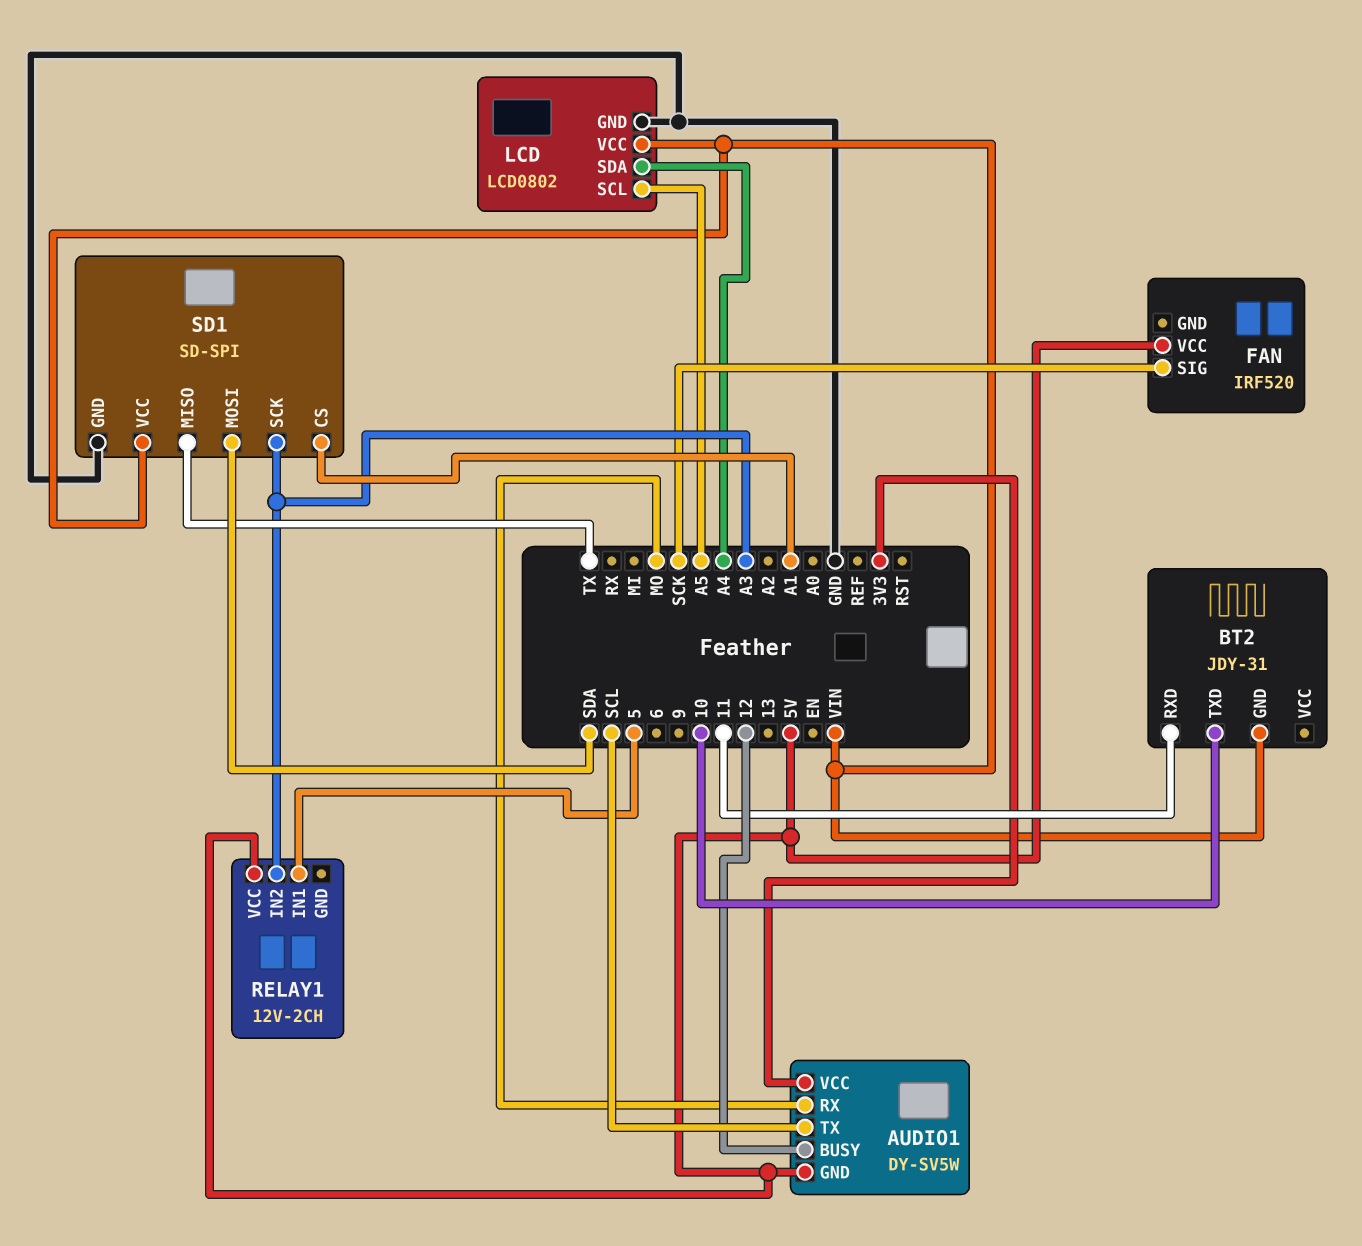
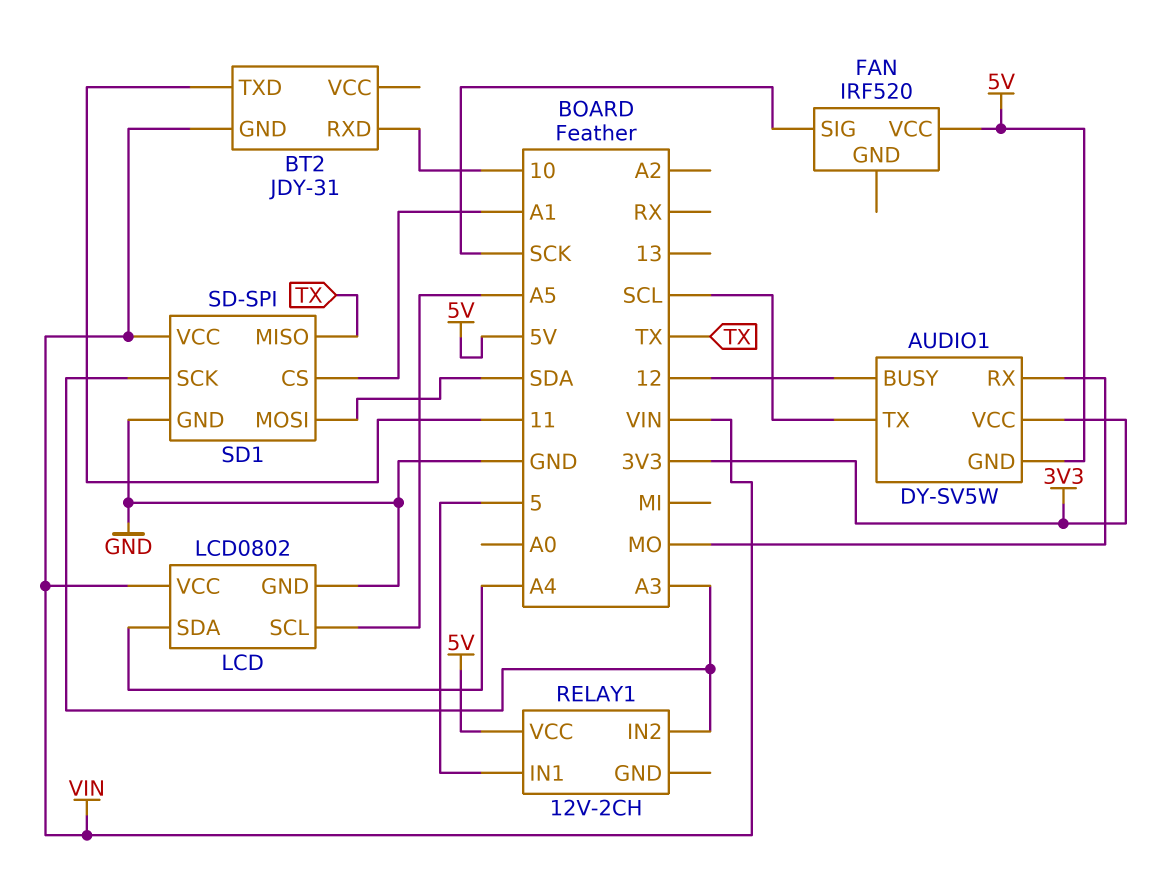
BT2 pin RXD: 11 -> 10
BT2 pin TXD: 10 -> 11

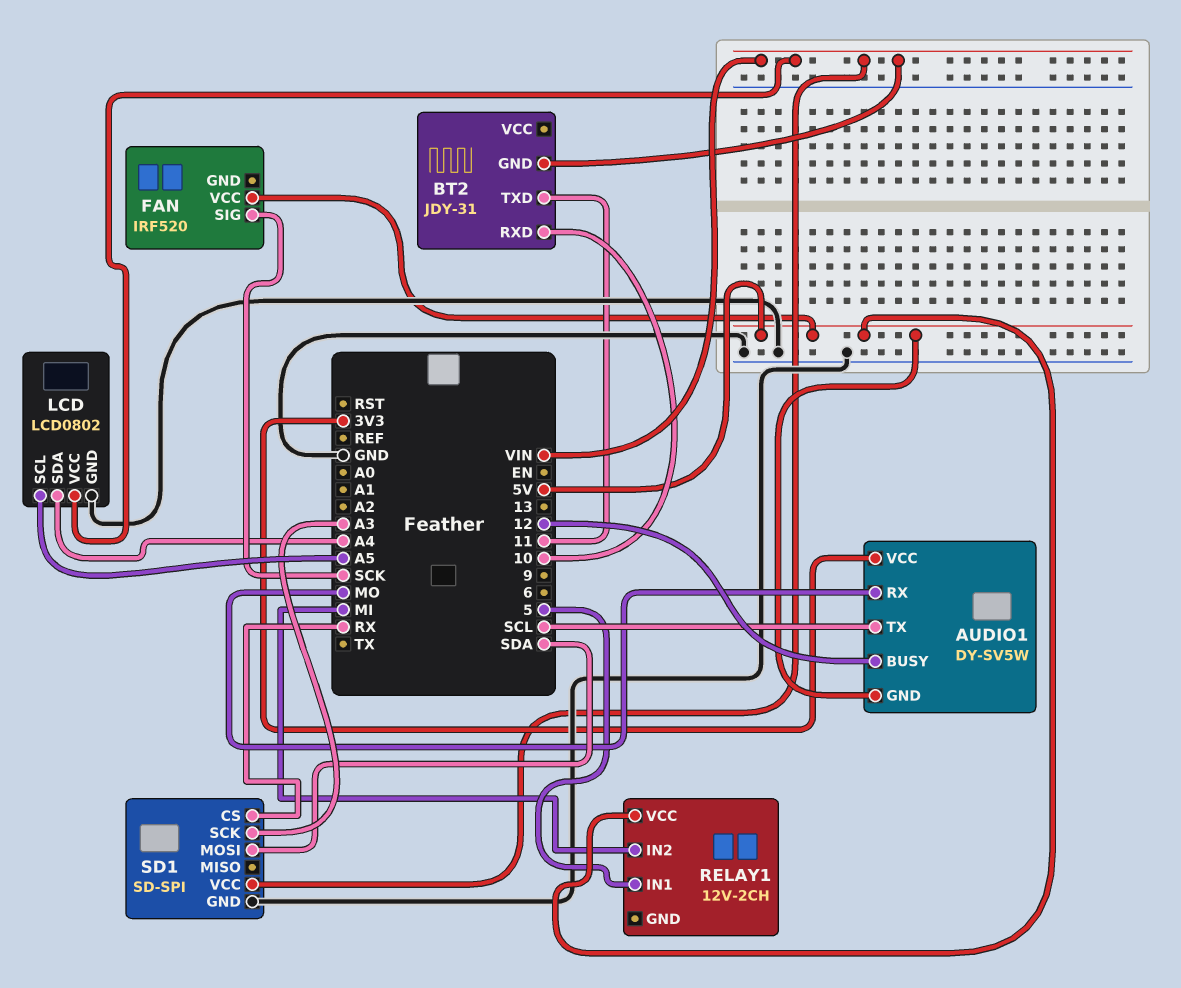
RELAY1 pin IN2: A3 -> MI
SD1 pin CS: A1 -> RX
SD1 pin MISO: TX -> none

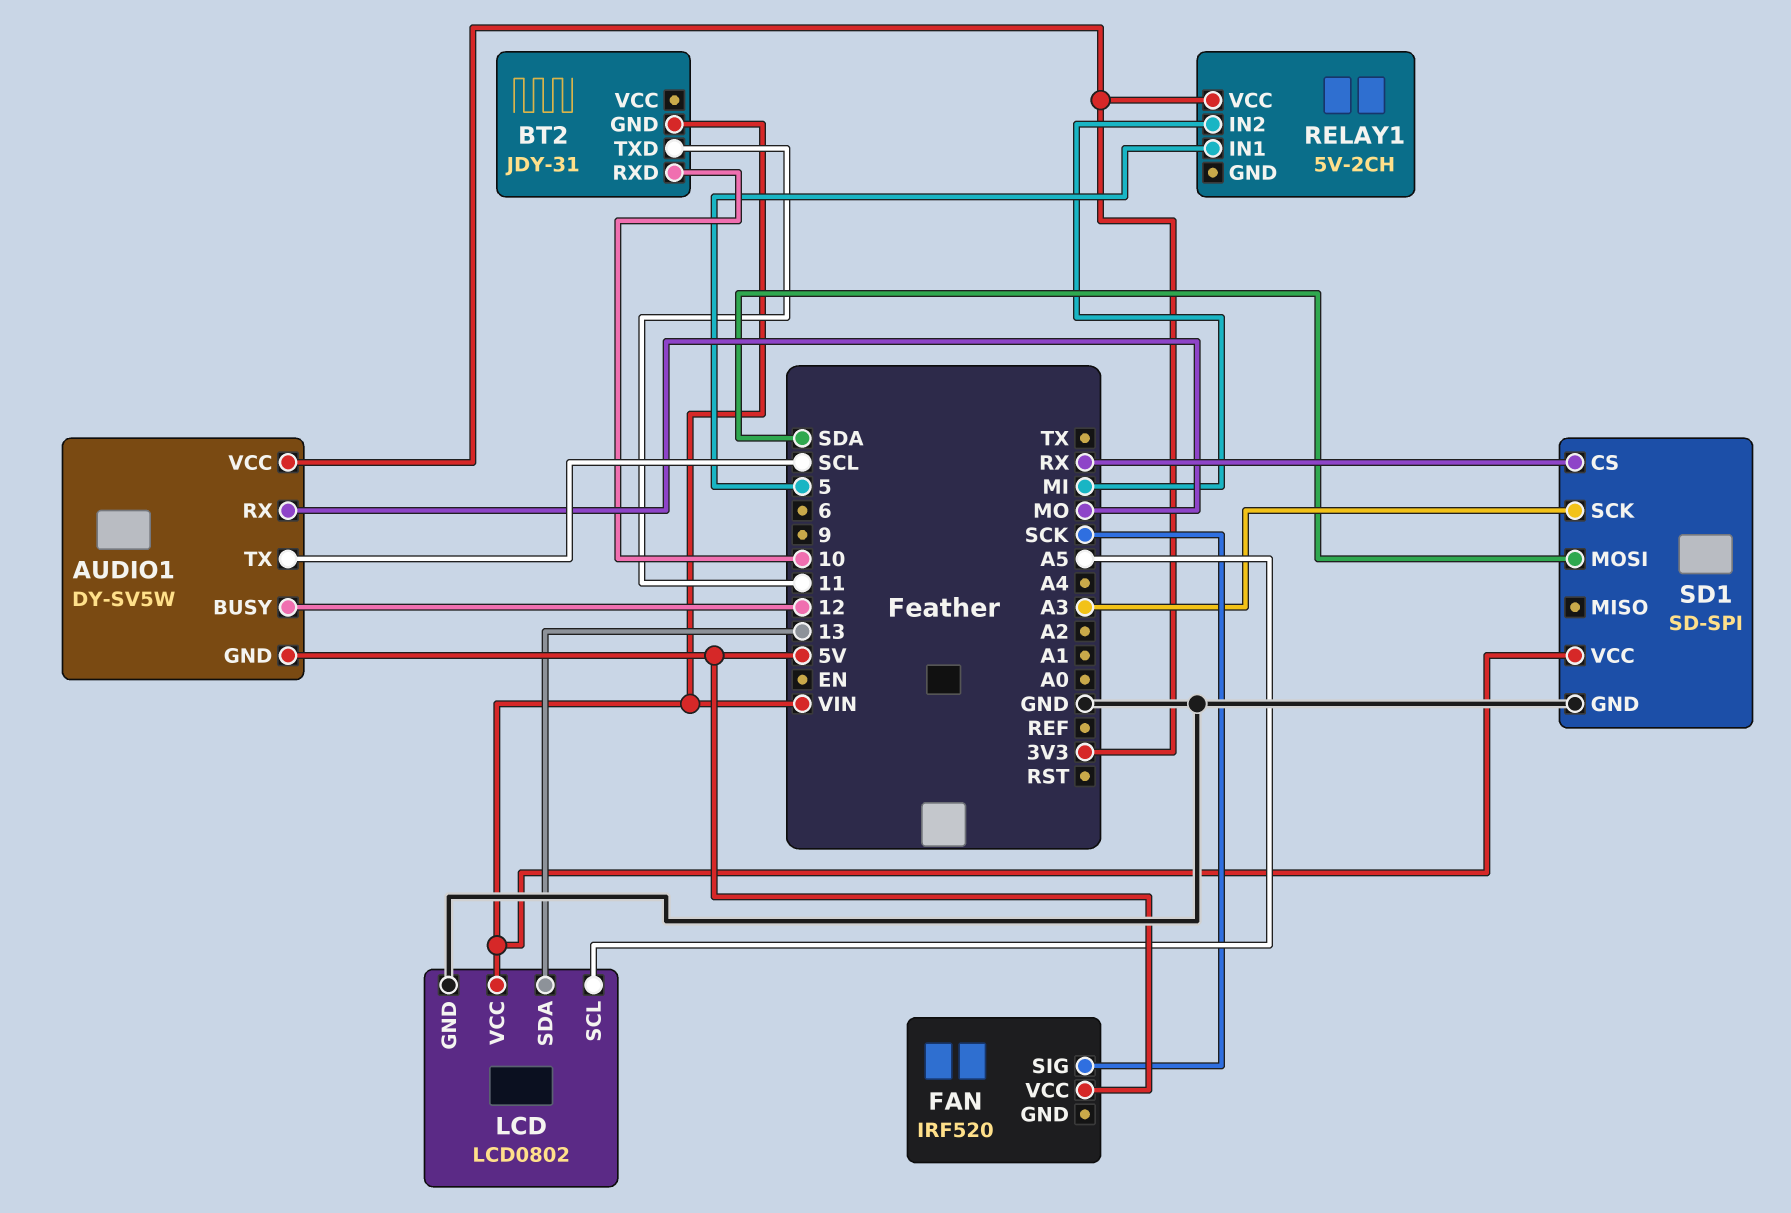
LCD pin SDA: A4 -> 13
RELAY1: 12V-2CH -> 5V-2CH
RELAY1 pin VCC: 5V -> 3V3

